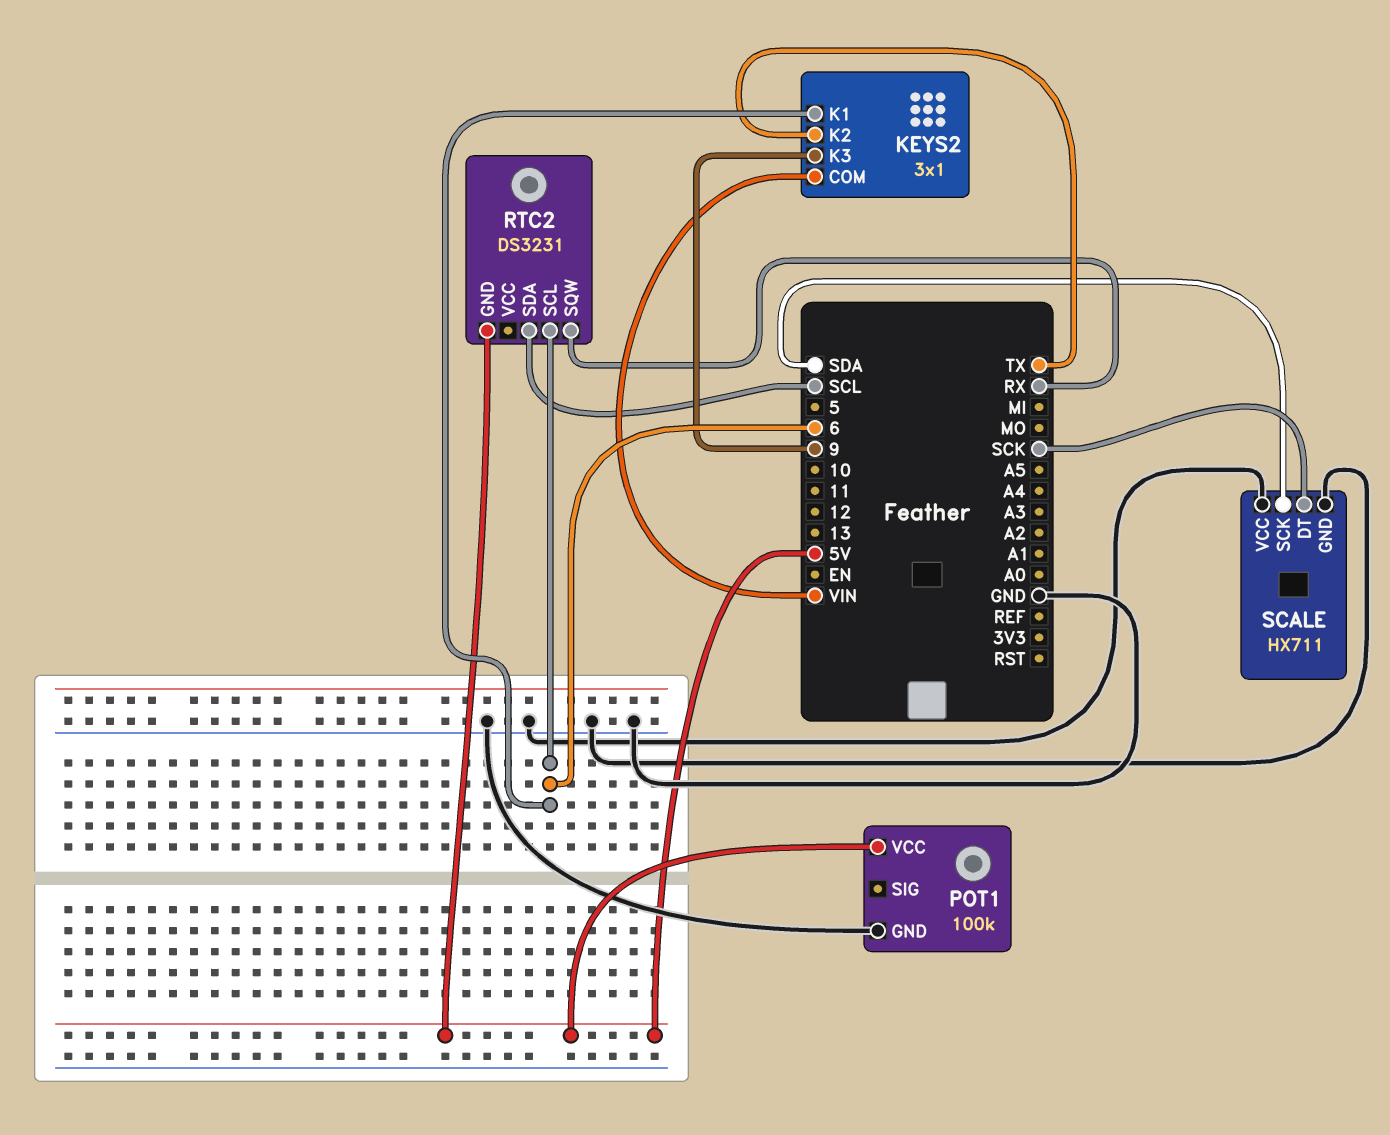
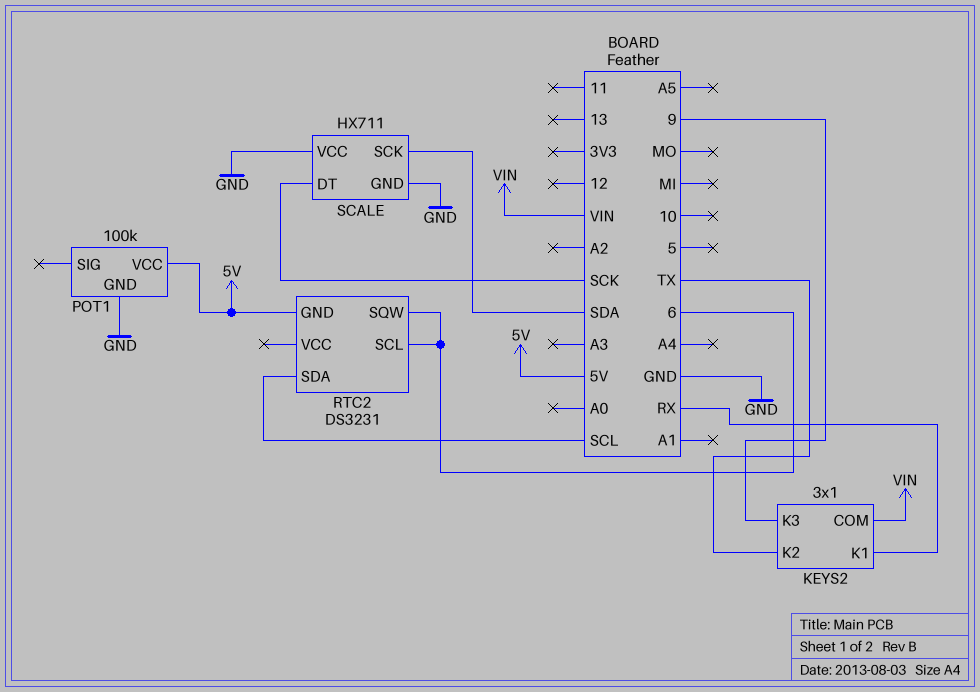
KEYS2 pin K1: 6 -> RX
RTC2 pin SQW: RX -> 6

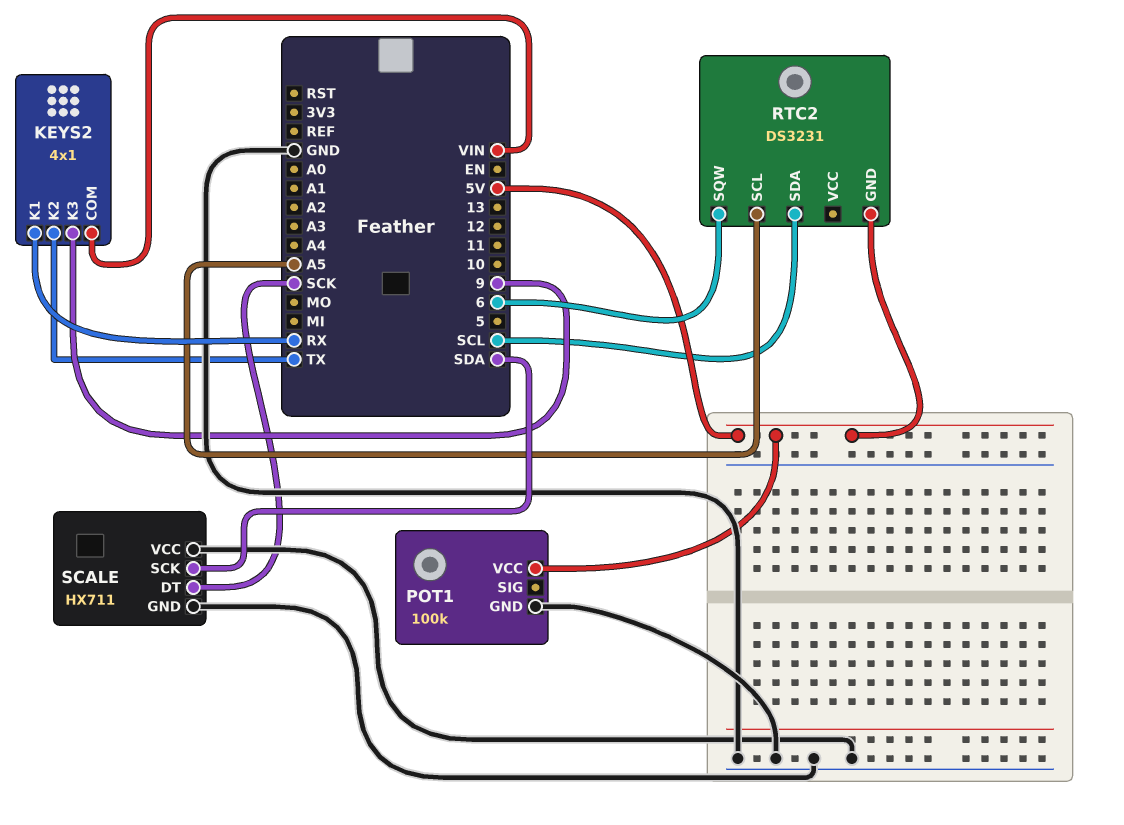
KEYS2: 3x1 -> 4x1
RTC2 pin SCL: 6 -> A5

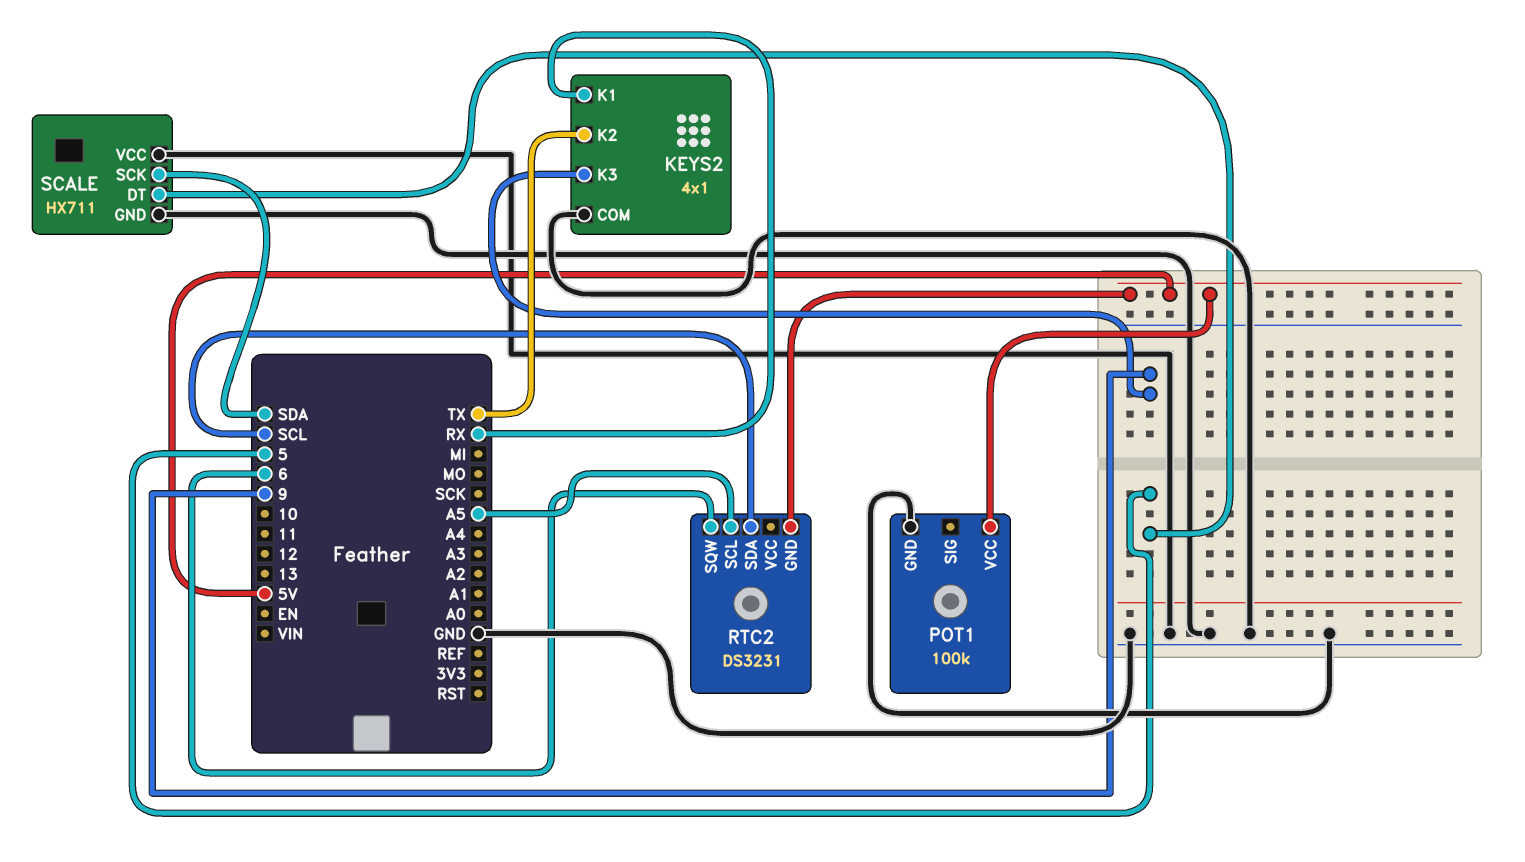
KEYS2 pin COM: VIN -> GND
SCALE pin DT: SCK -> 5

